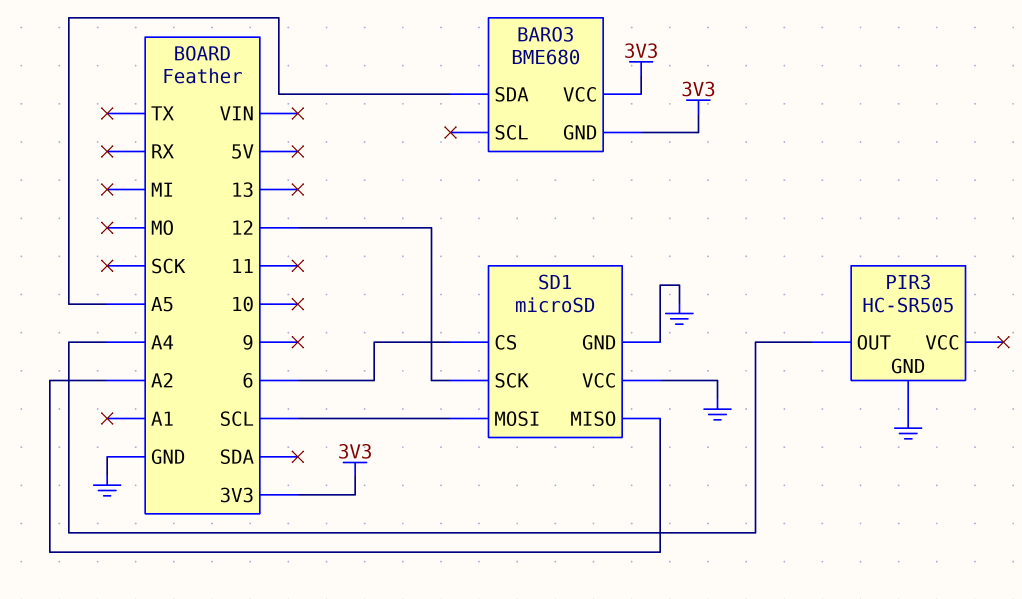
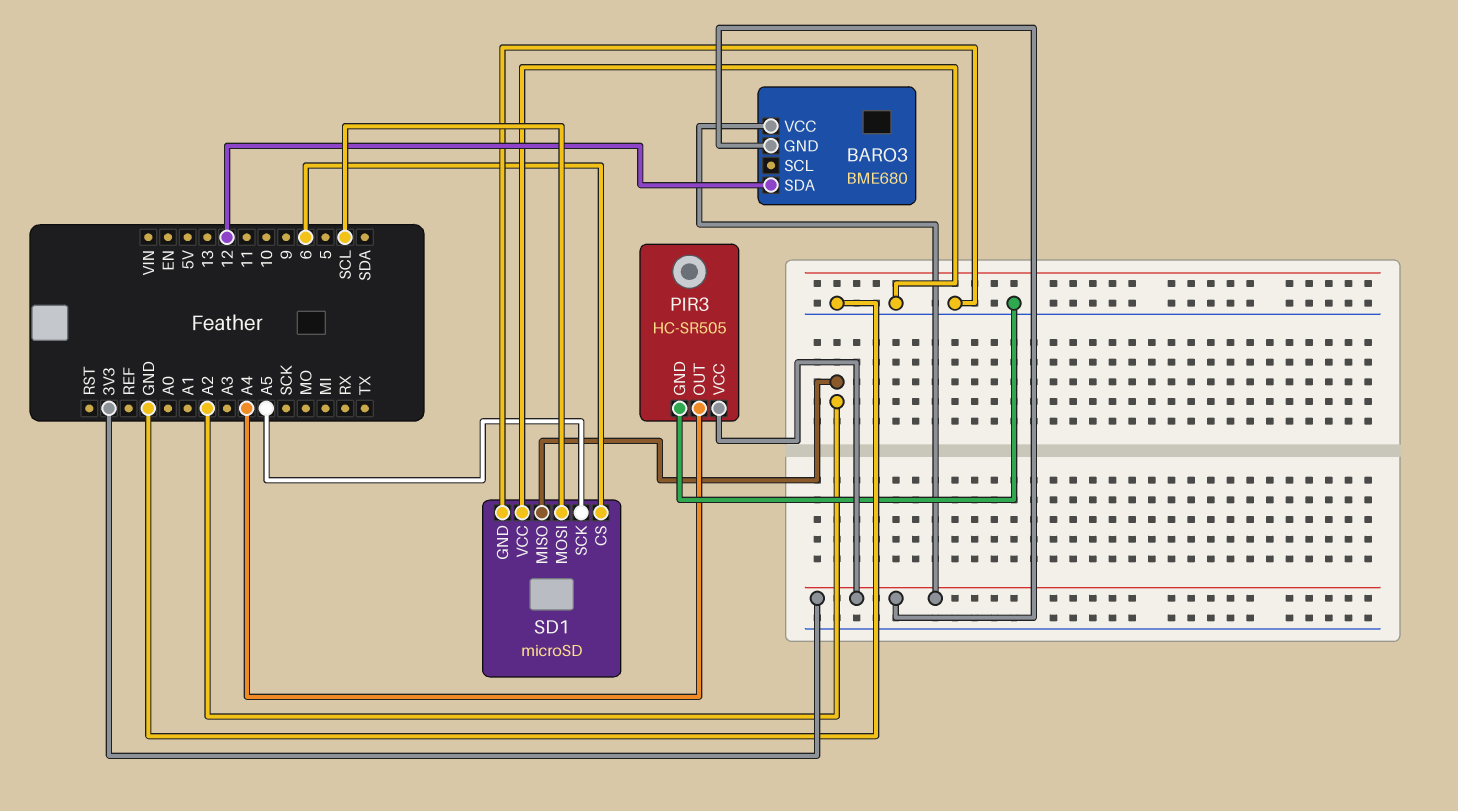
BARO3 pin SDA: A5 -> 12
PIR3 pin VCC: none -> 3V3
SD1 pin SCK: 12 -> A5

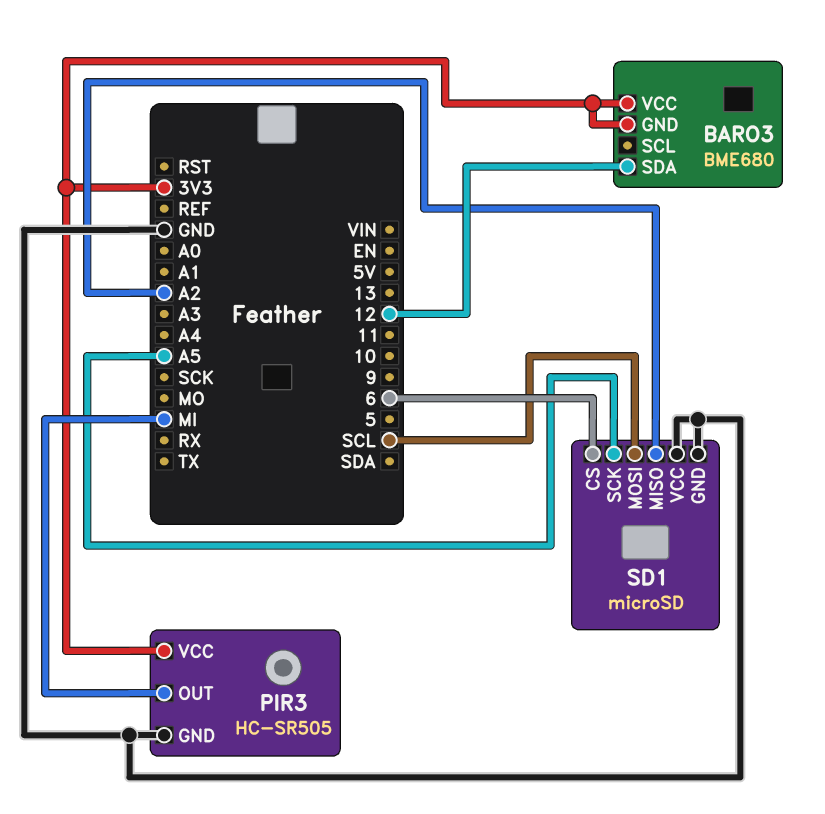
PIR3 pin OUT: A4 -> MI

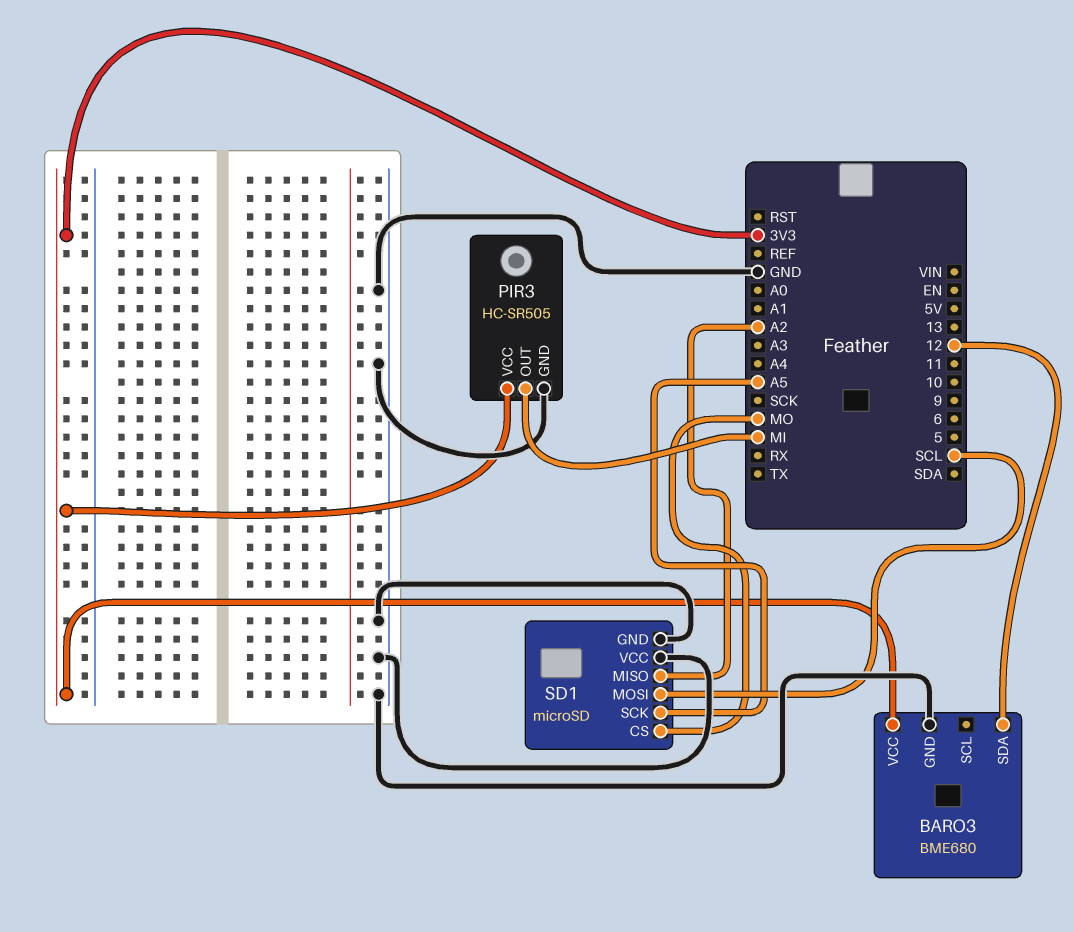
BARO3 pin GND: 3V3 -> GND
SD1 pin CS: 6 -> MO

